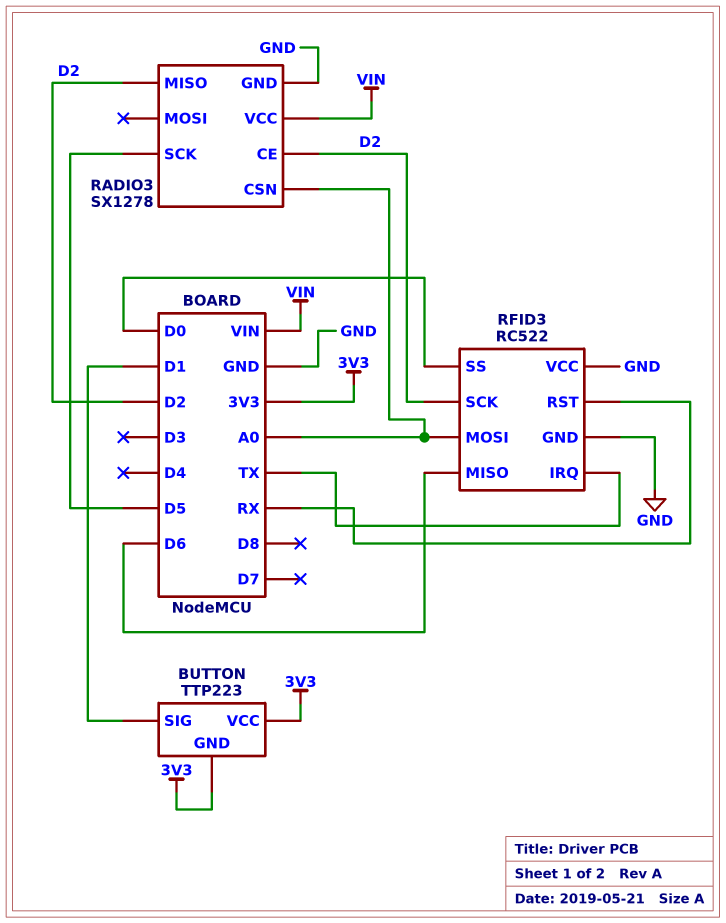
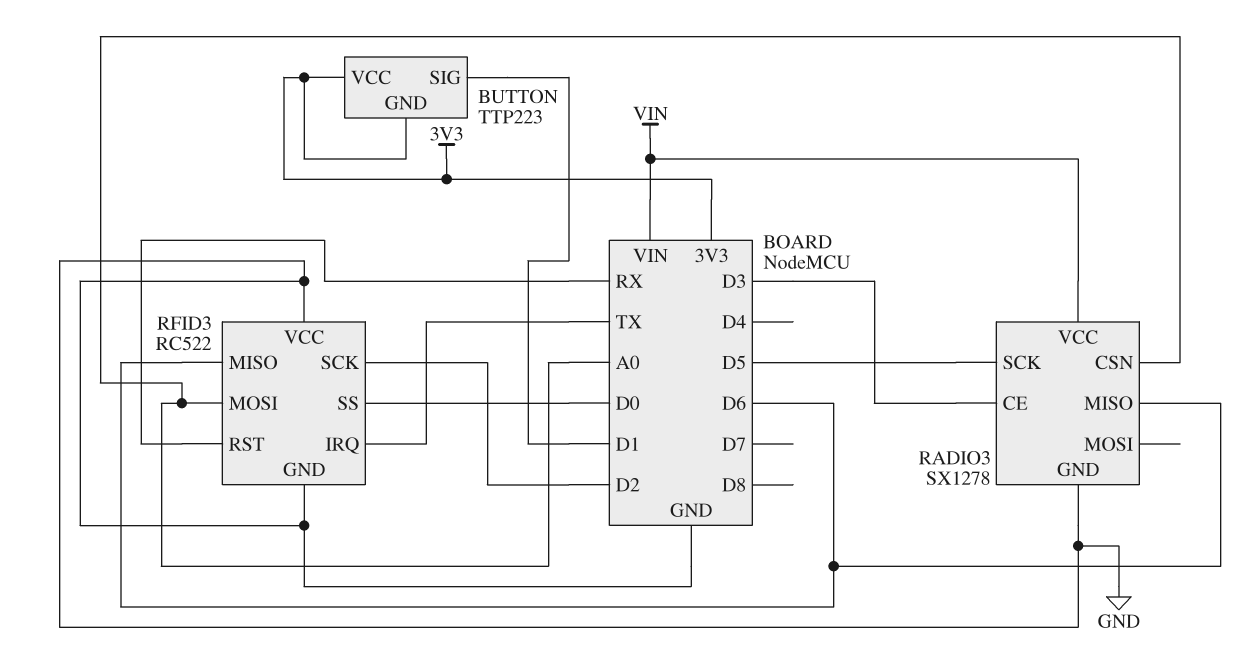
RADIO3 pin CE: D2 -> D3
RADIO3 pin MISO: D2 -> D6

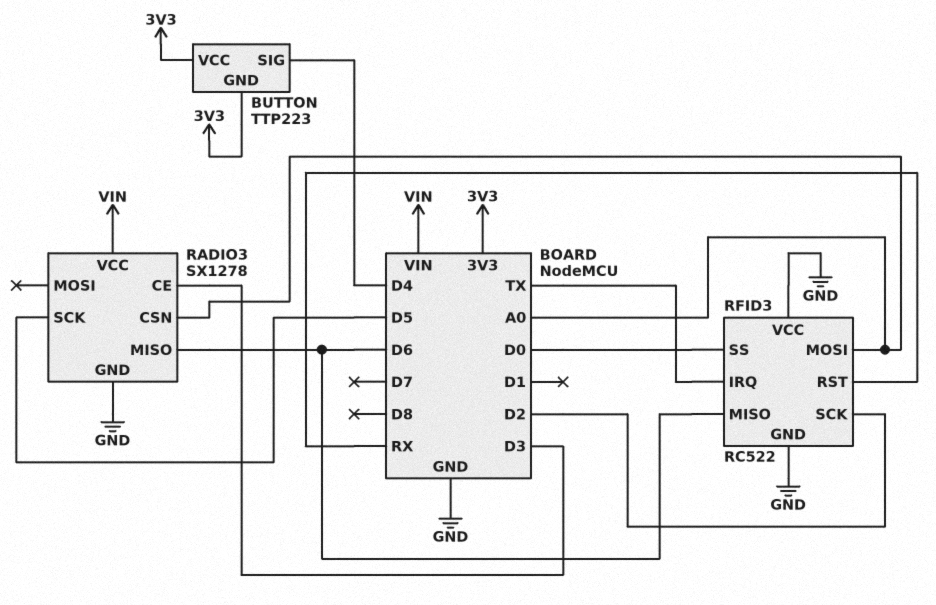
BUTTON pin SIG: D1 -> D4

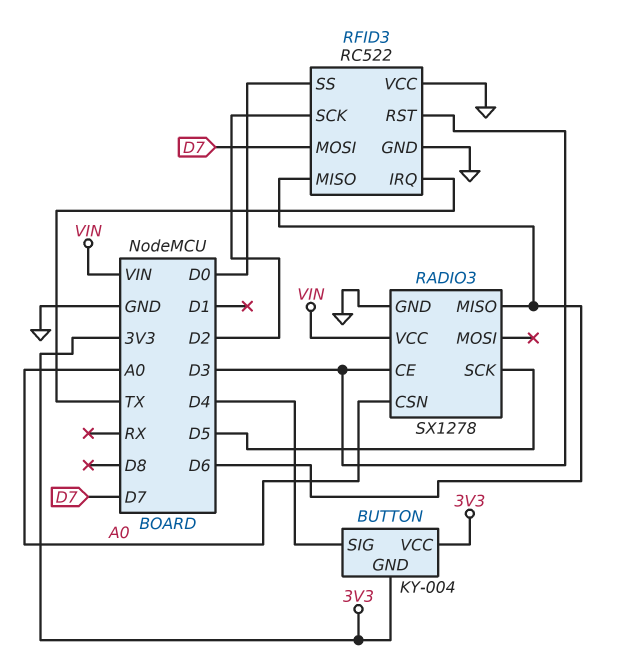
BUTTON: TTP223 -> KY-004
RFID3 pin MOSI: A0 -> D7
RFID3 pin RST: RX -> D3

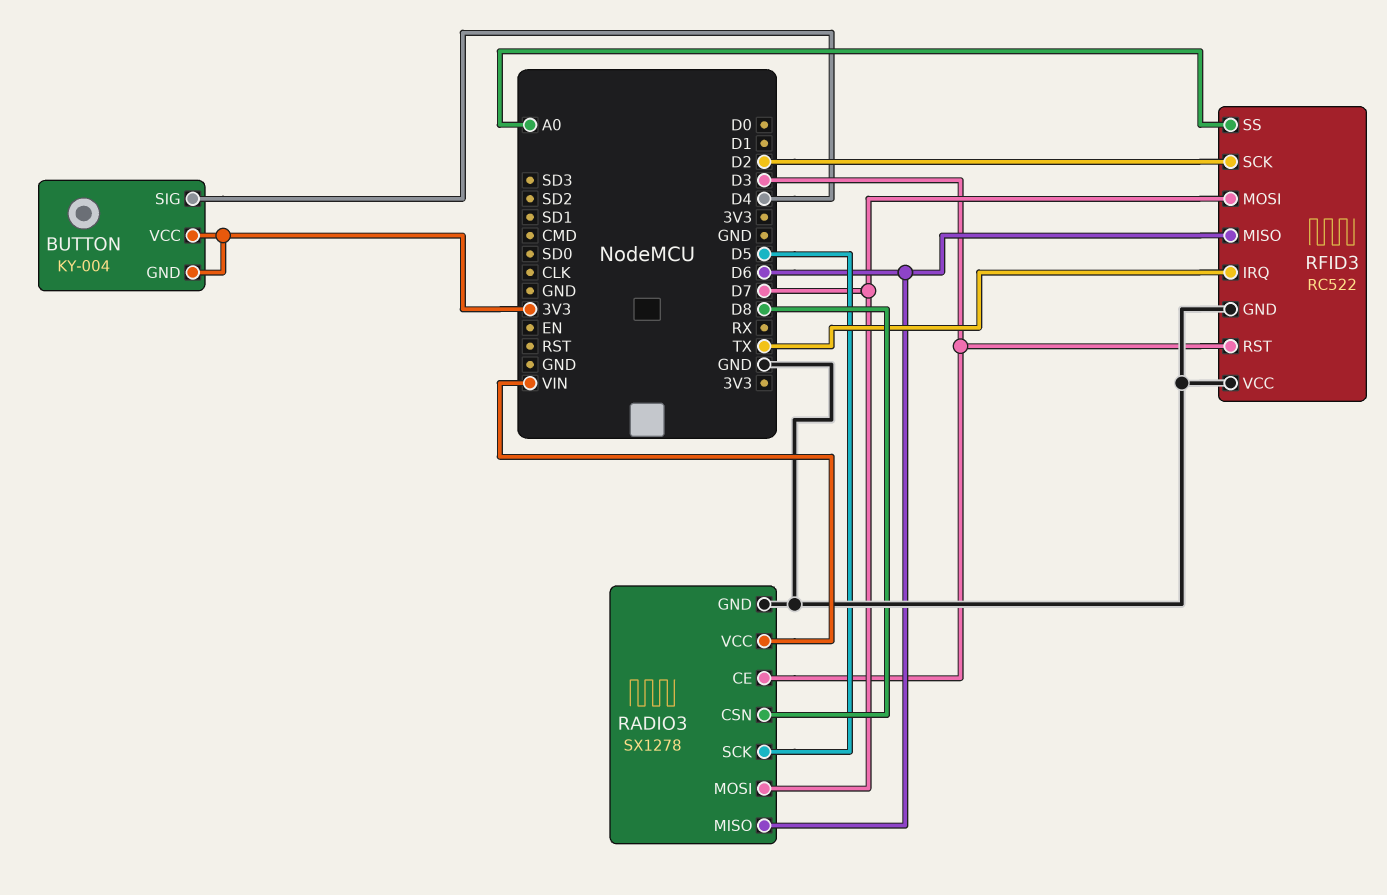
RADIO3 pin CSN: A0 -> D8
RADIO3 pin MOSI: none -> D7
RFID3 pin SS: D0 -> A0

